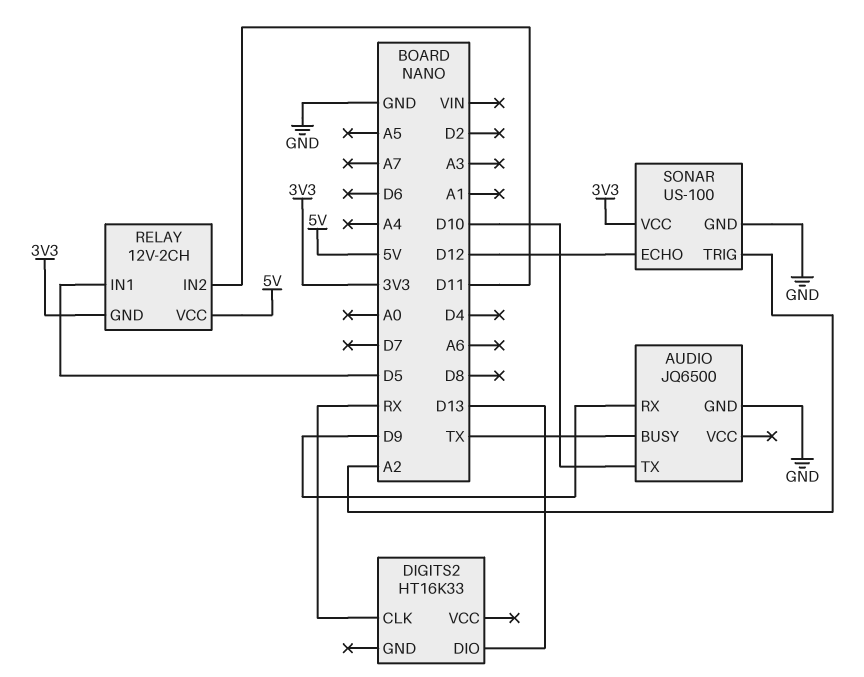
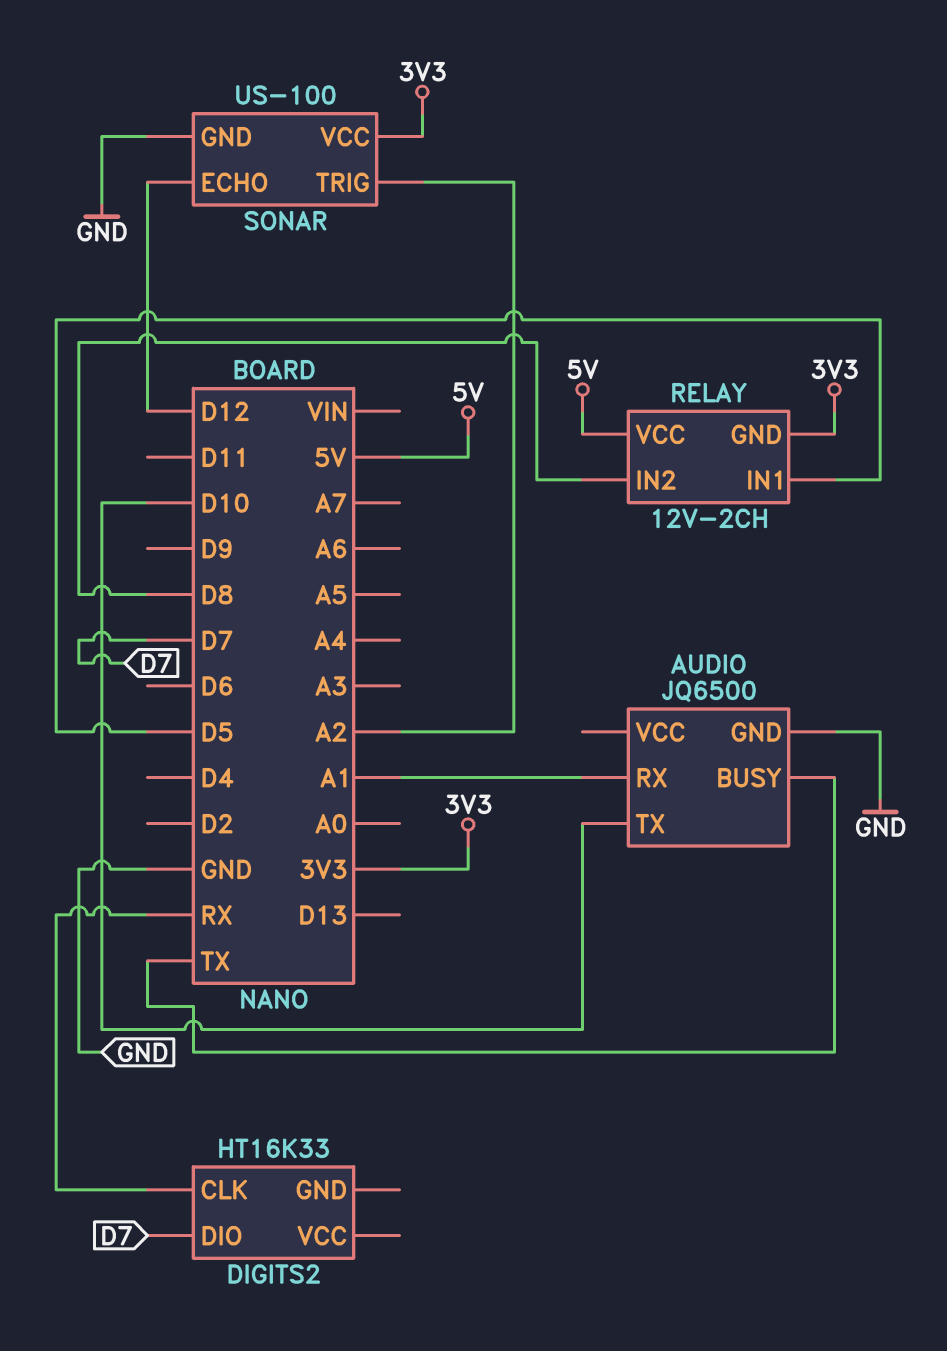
AUDIO pin RX: D9 -> A1
DIGITS2 pin DIO: D13 -> D7
RELAY pin IN2: D11 -> D8

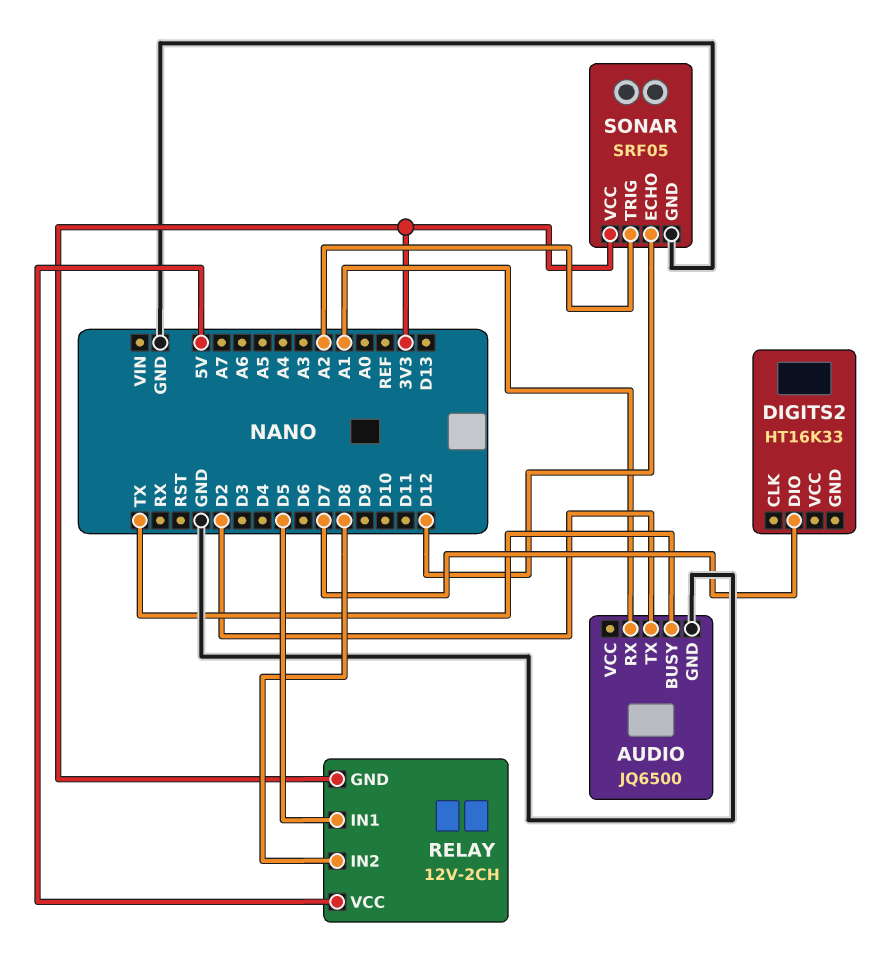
AUDIO pin TX: D10 -> D2
DIGITS2 pin CLK: RX -> none
SONAR: US-100 -> SRF05

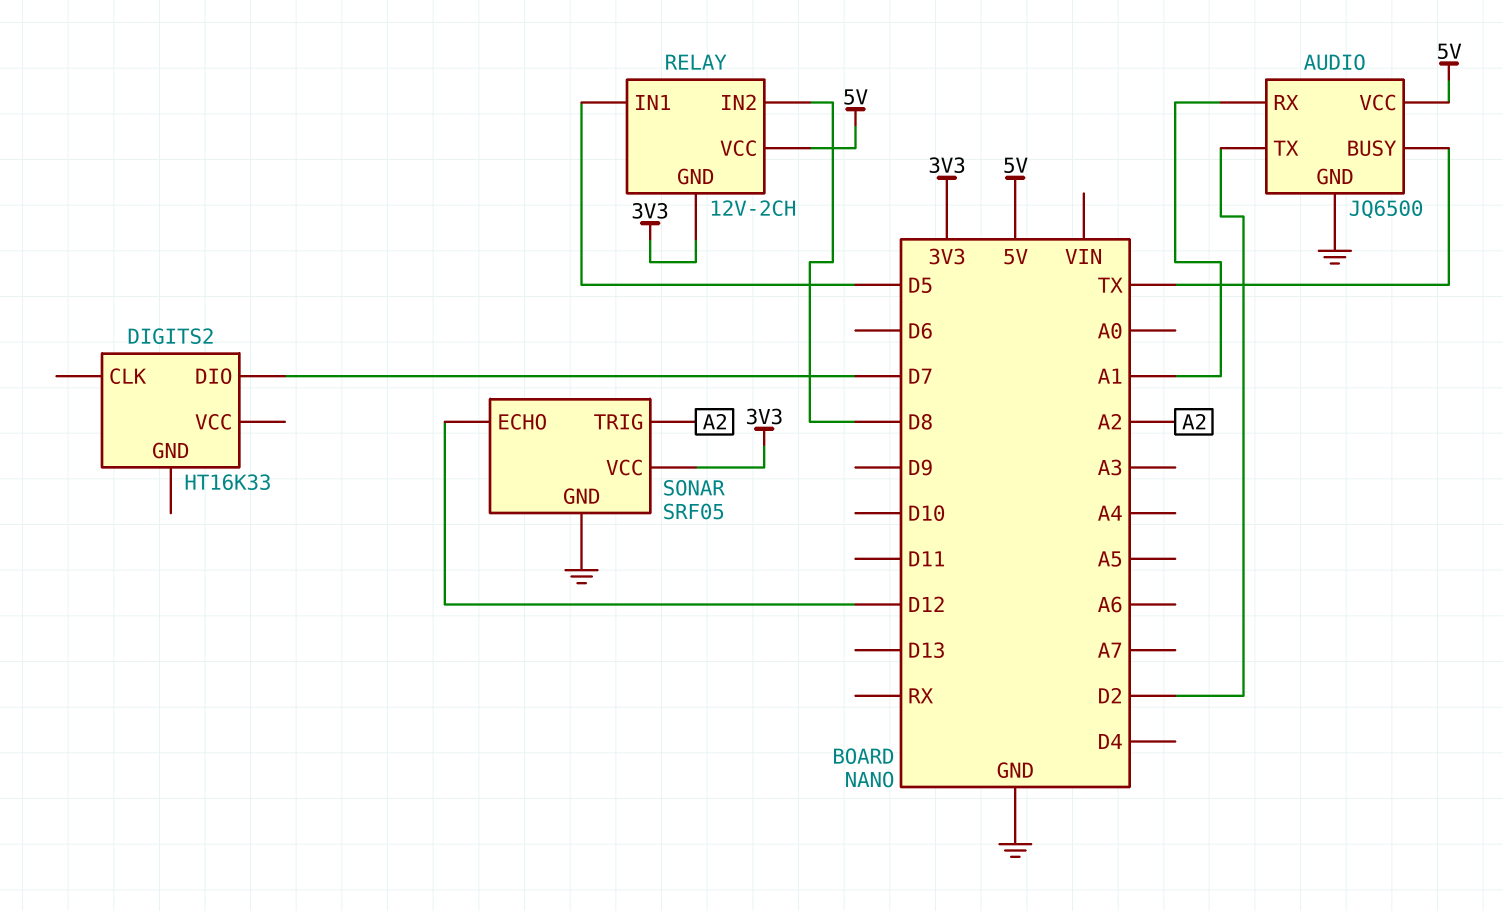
AUDIO pin VCC: none -> 5V

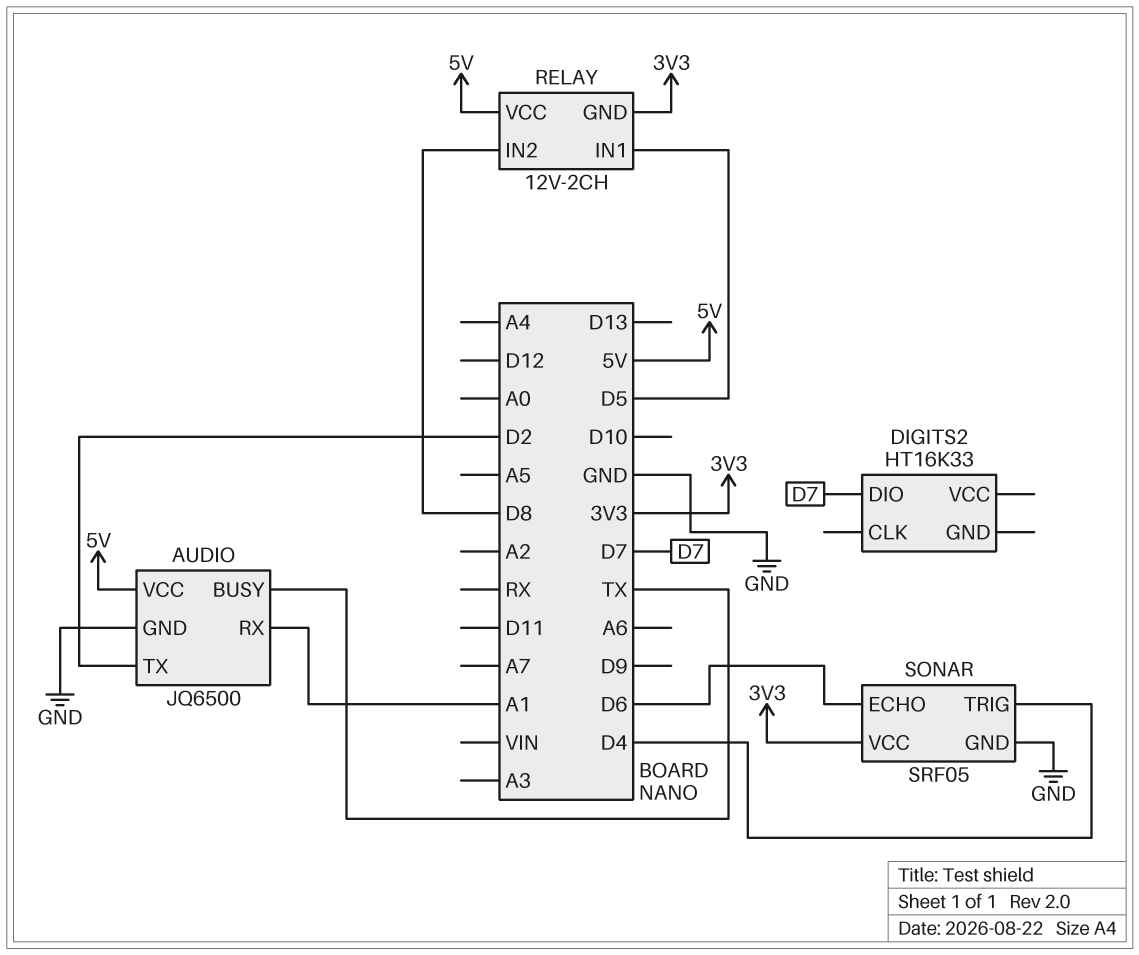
SONAR pin ECHO: D12 -> D6
SONAR pin TRIG: A2 -> D4

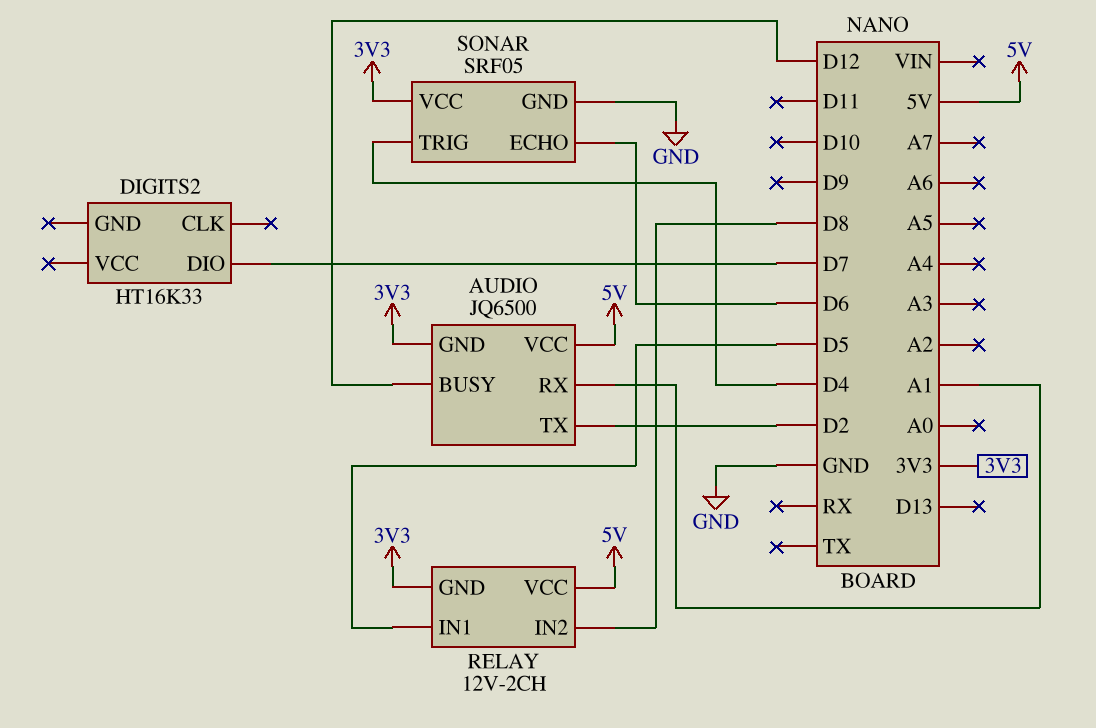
AUDIO pin BUSY: TX -> D12
AUDIO pin GND: GND -> 3V3

